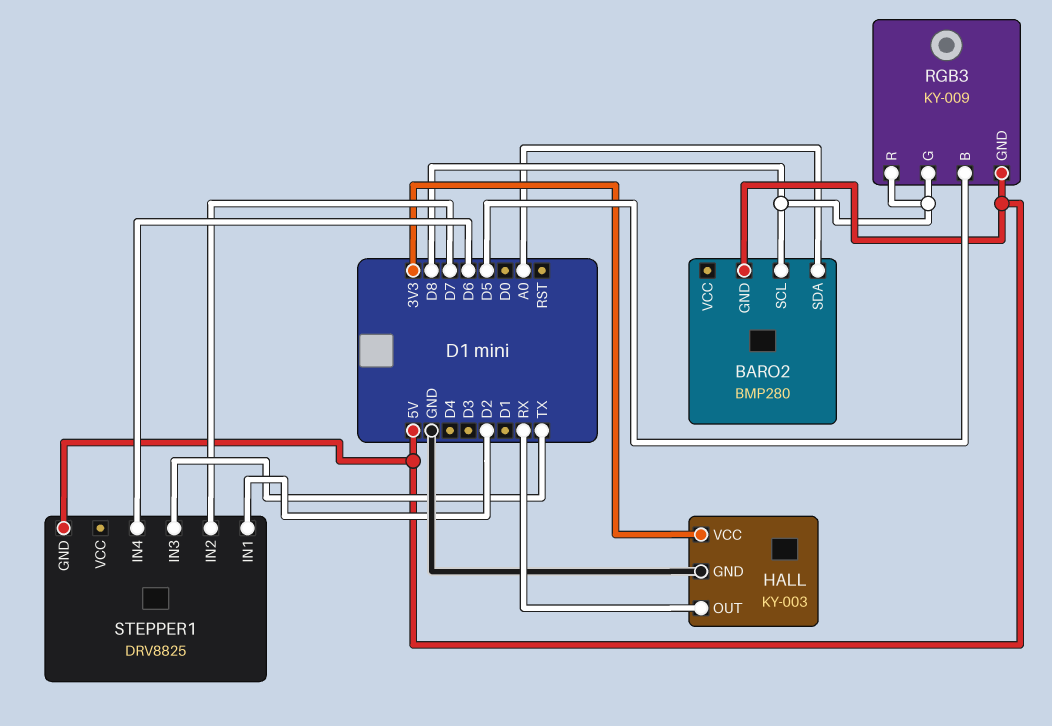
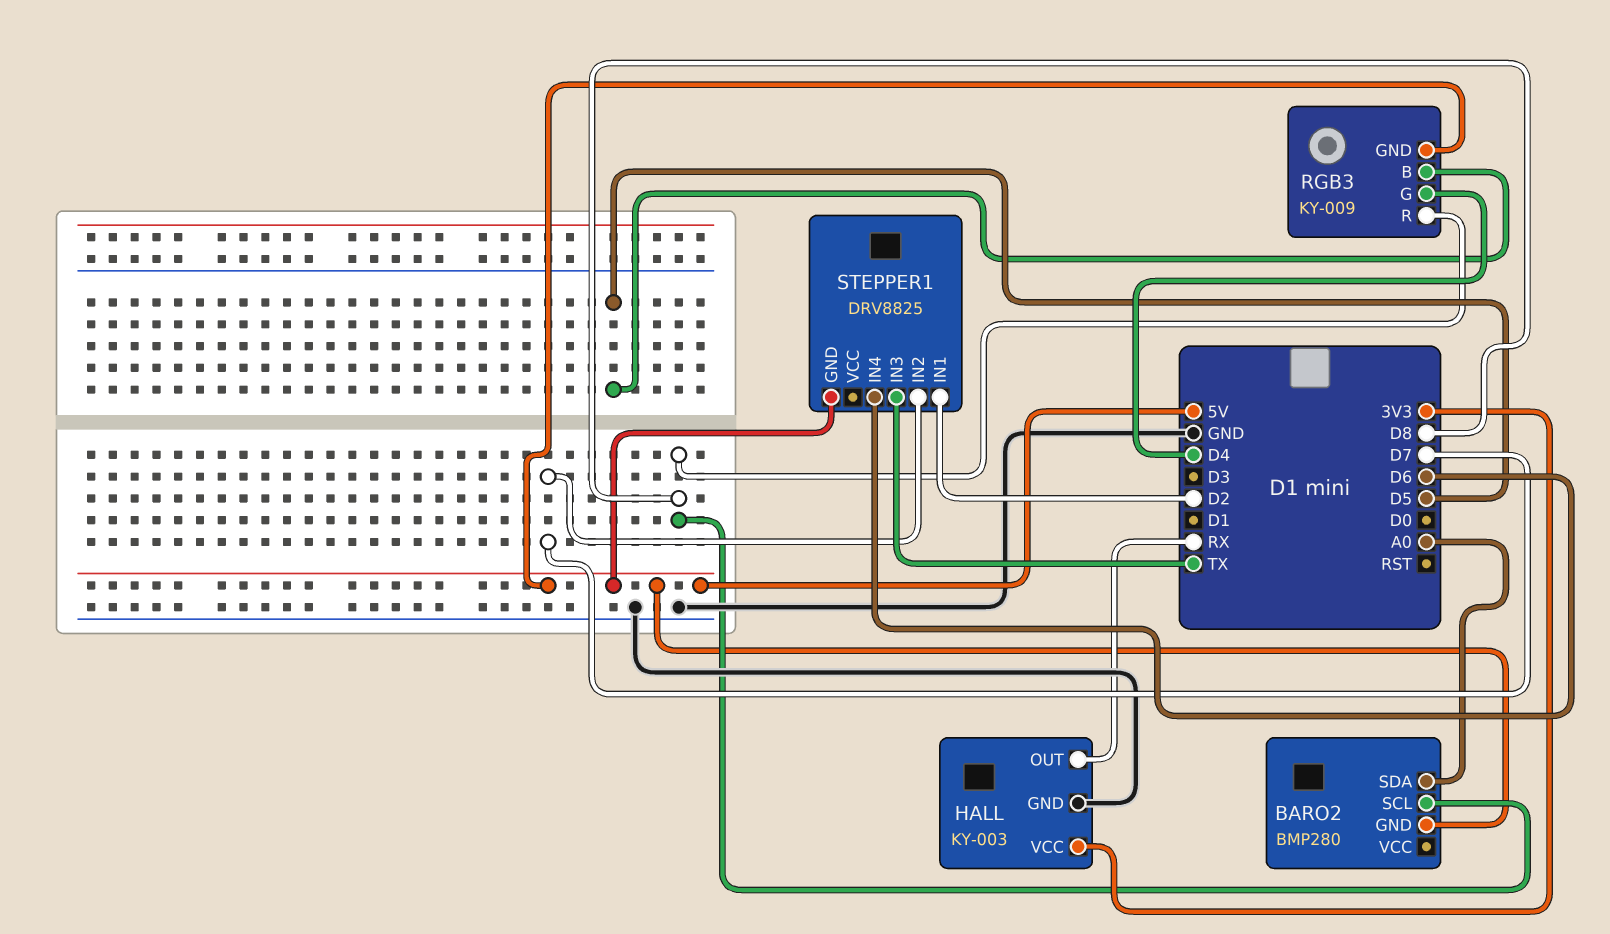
RGB3 pin G: D8 -> D4

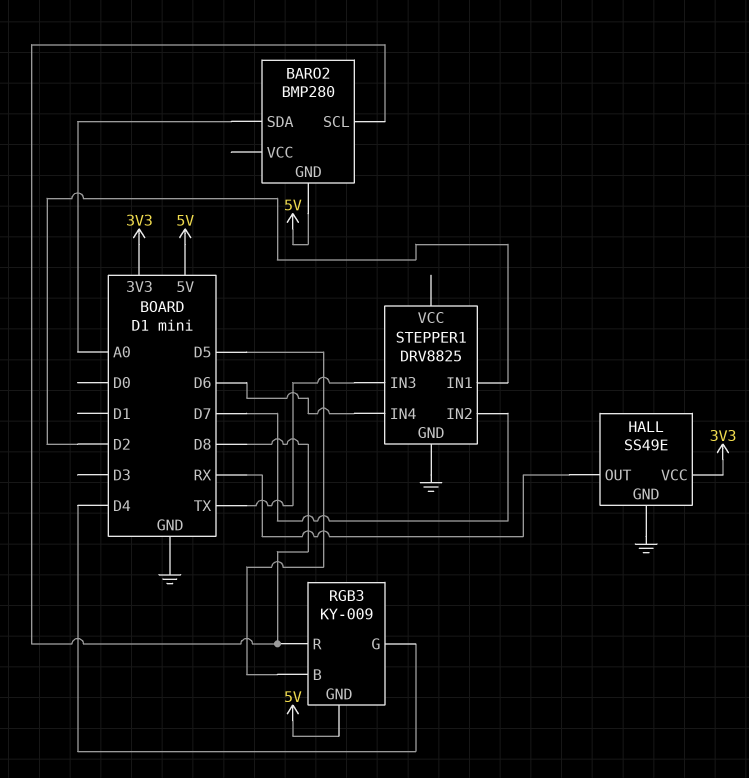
HALL: KY-003 -> SS49E
STEPPER1 pin GND: 5V -> GND

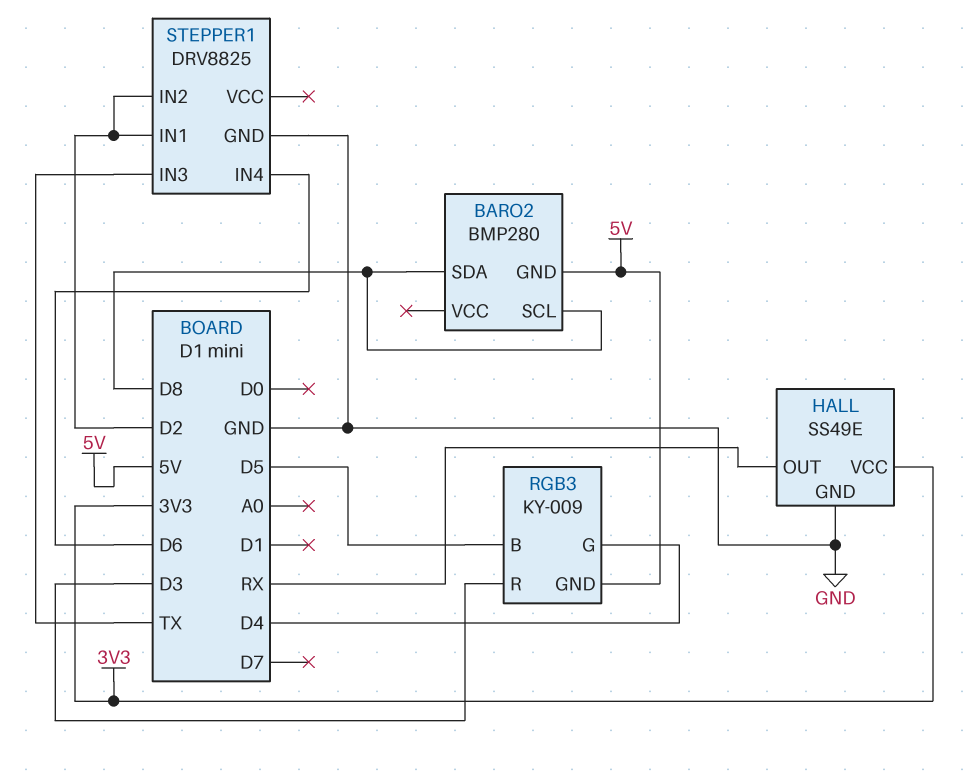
BARO2 pin SDA: A0 -> D8
RGB3 pin R: D8 -> D3
STEPPER1 pin IN2: D7 -> D2

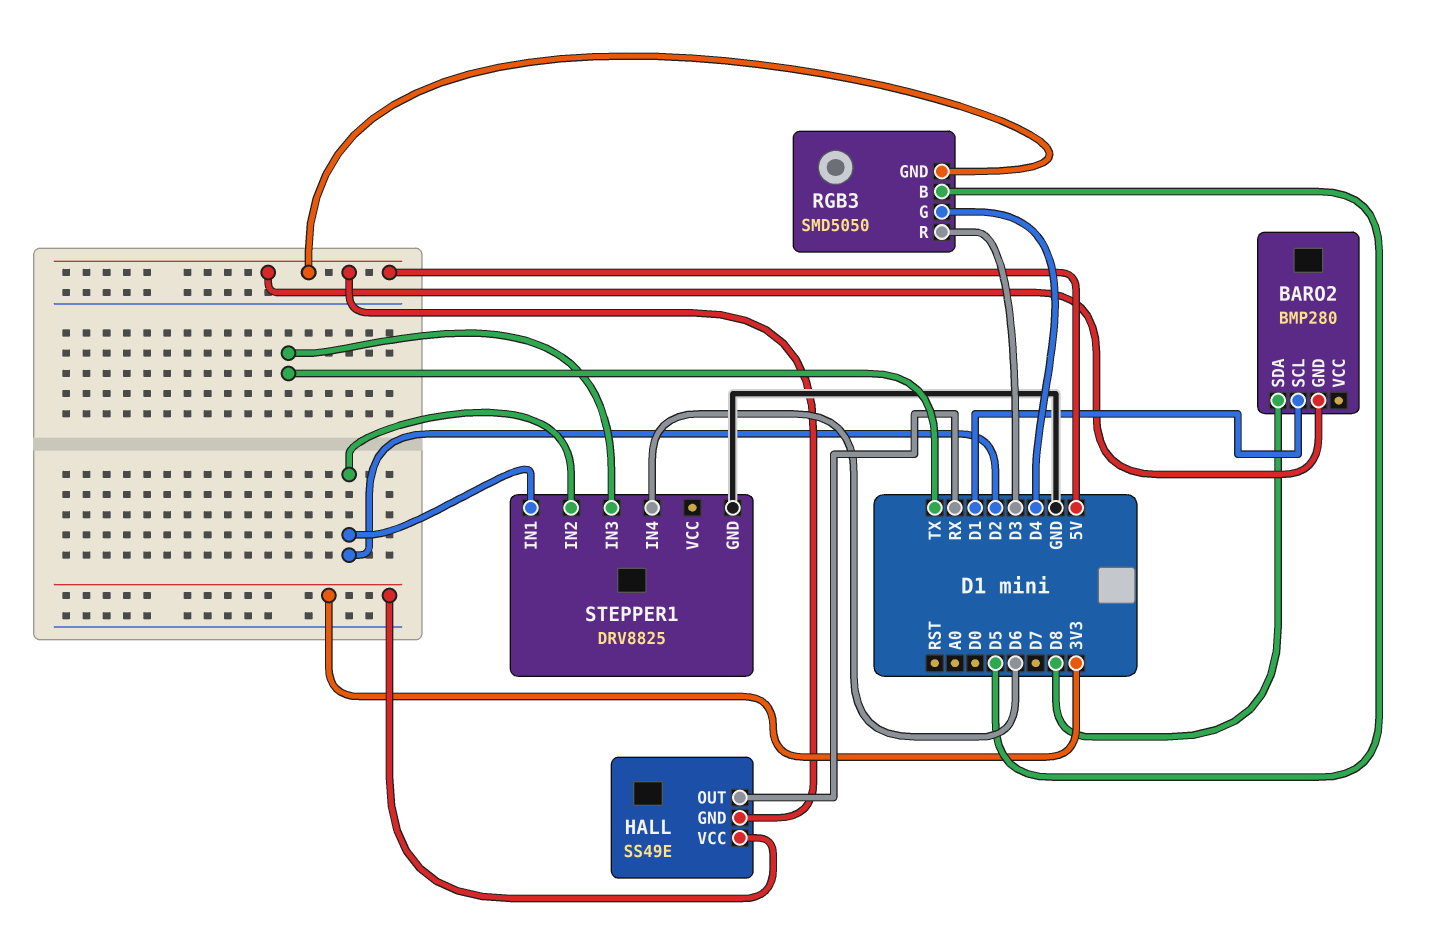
BARO2 pin SCL: D8 -> D1
HALL pin GND: GND -> 5V
RGB3: KY-009 -> SMD5050

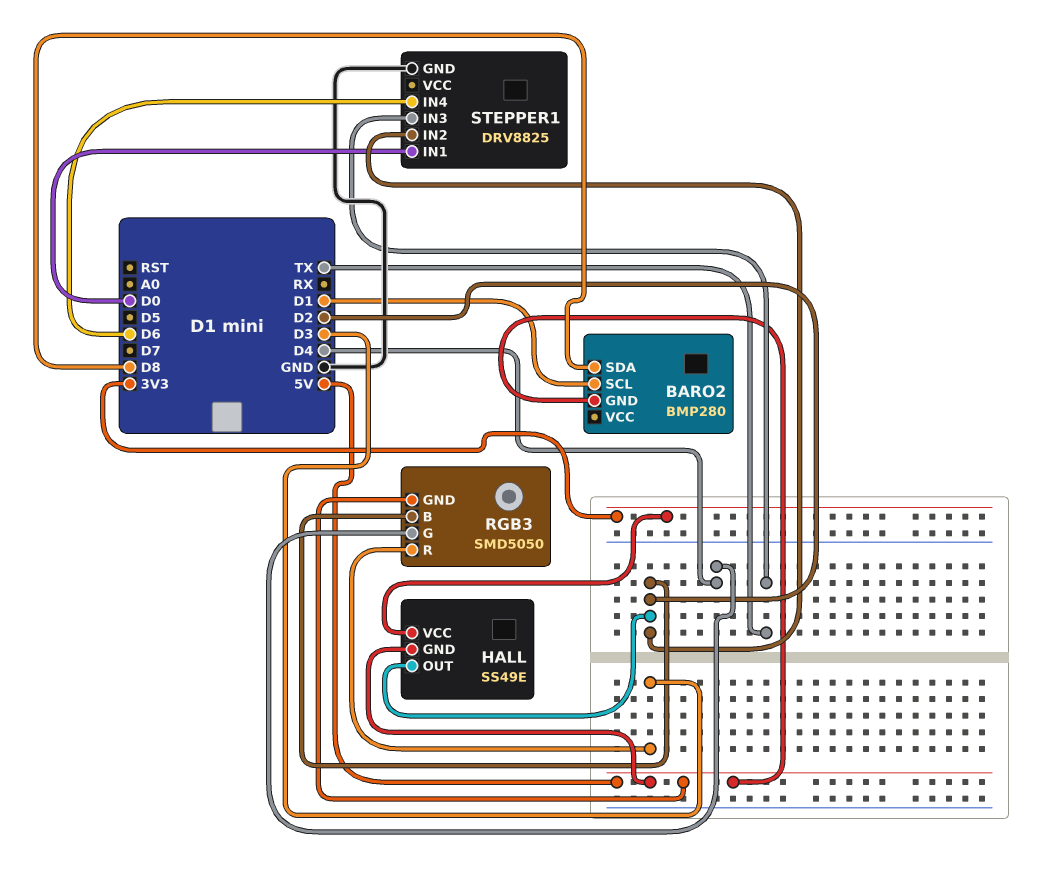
HALL pin OUT: RX -> D2
RGB3 pin B: D5 -> D2
STEPPER1 pin IN1: D2 -> D0

